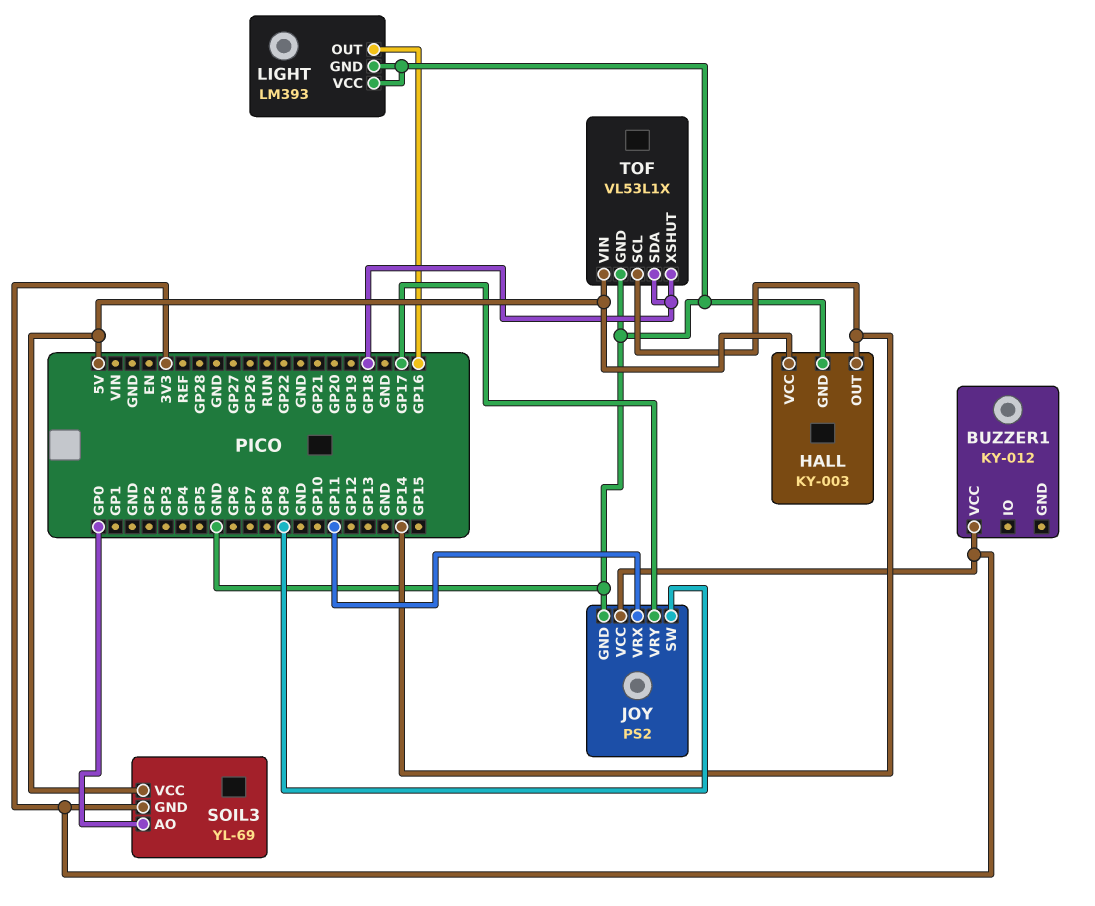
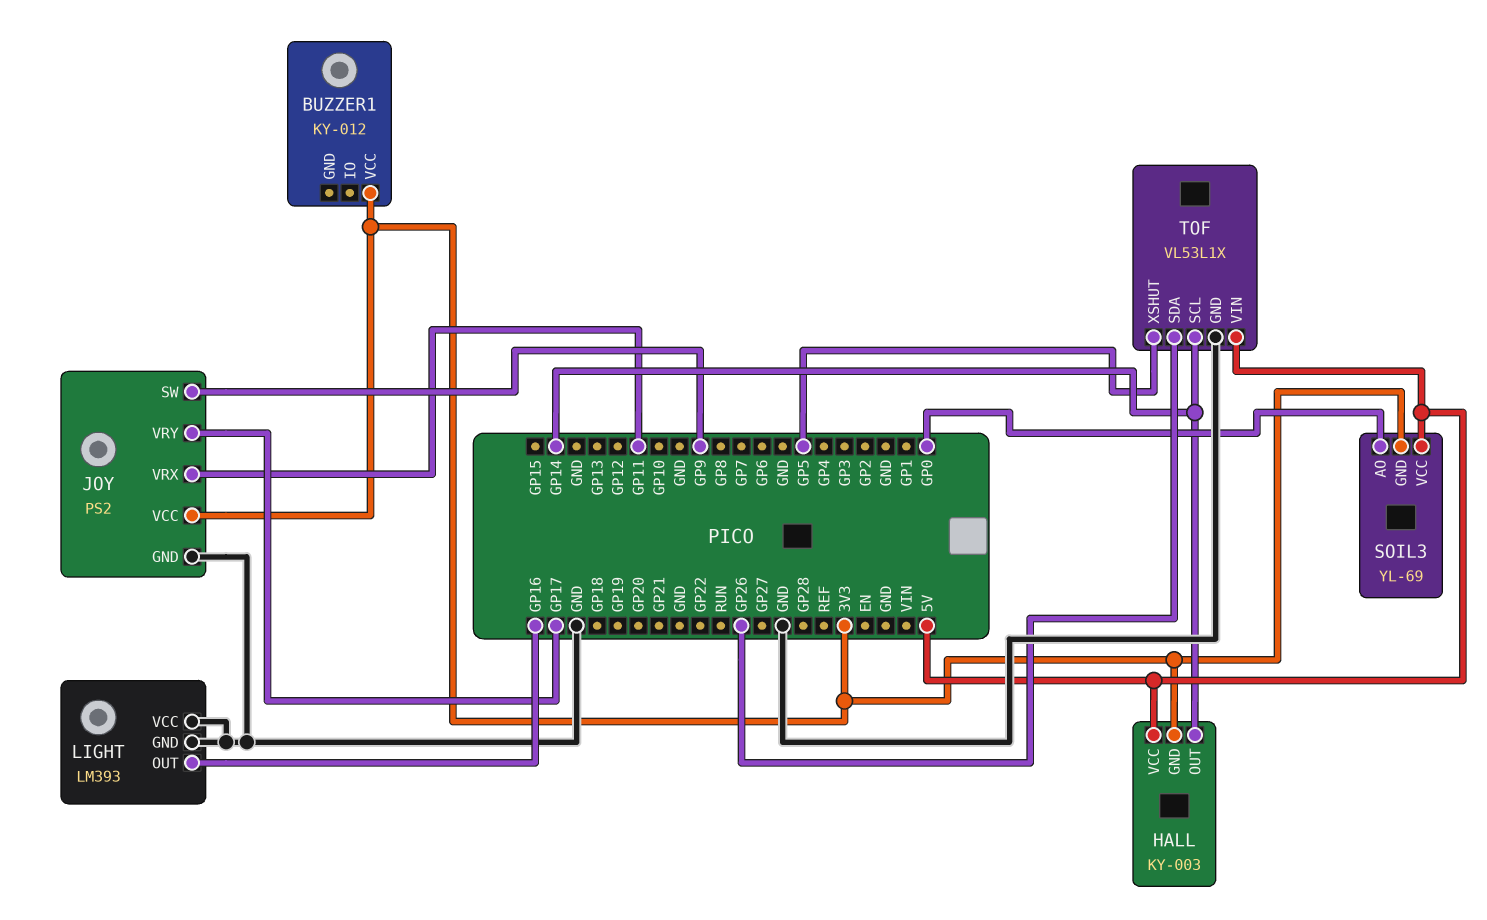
HALL pin GND: GND -> 3V3
TOF pin SDA: GP18 -> GP26
TOF pin XSHUT: GP18 -> GP5

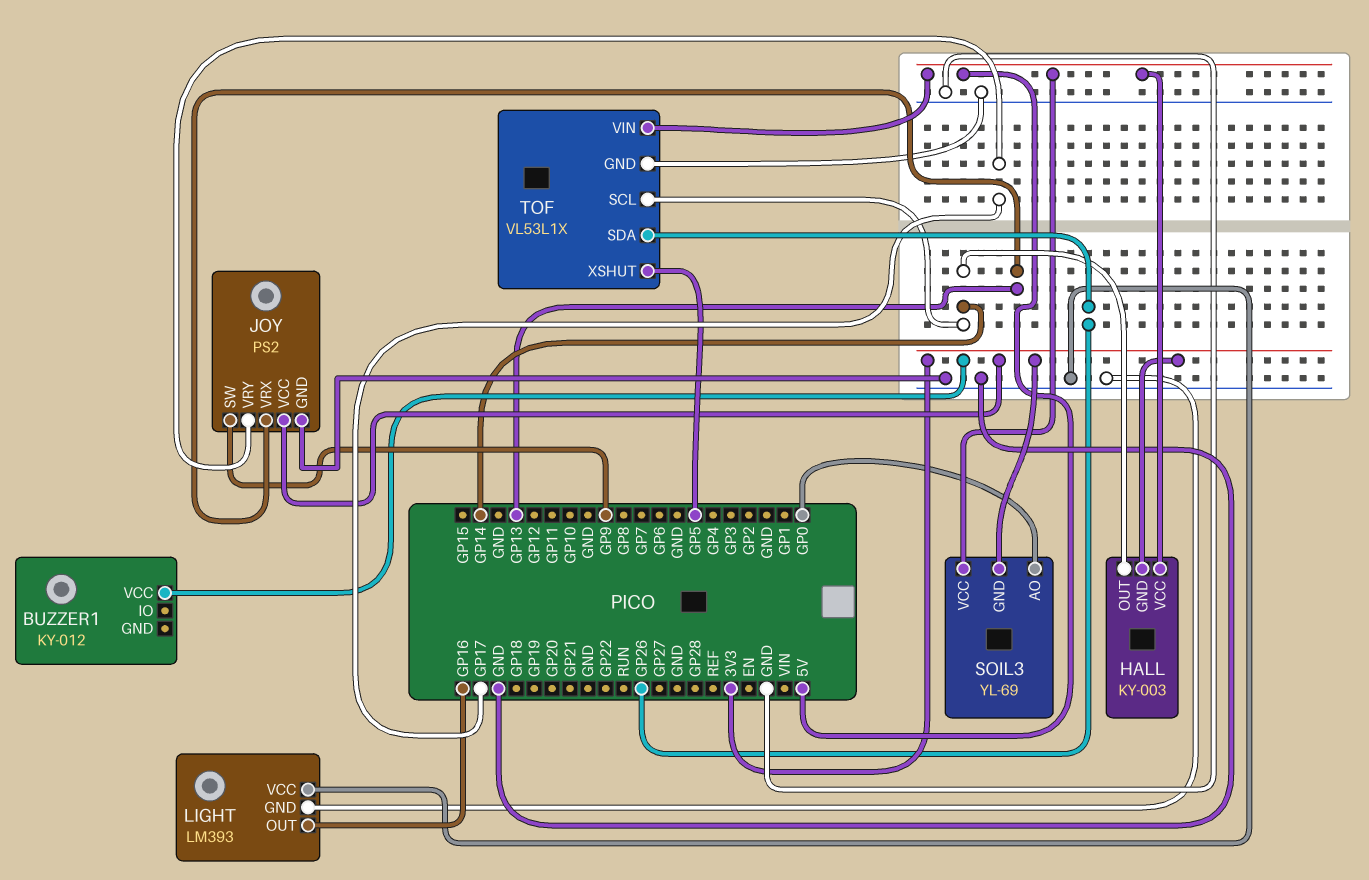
JOY pin VRX: GP11 -> GP13

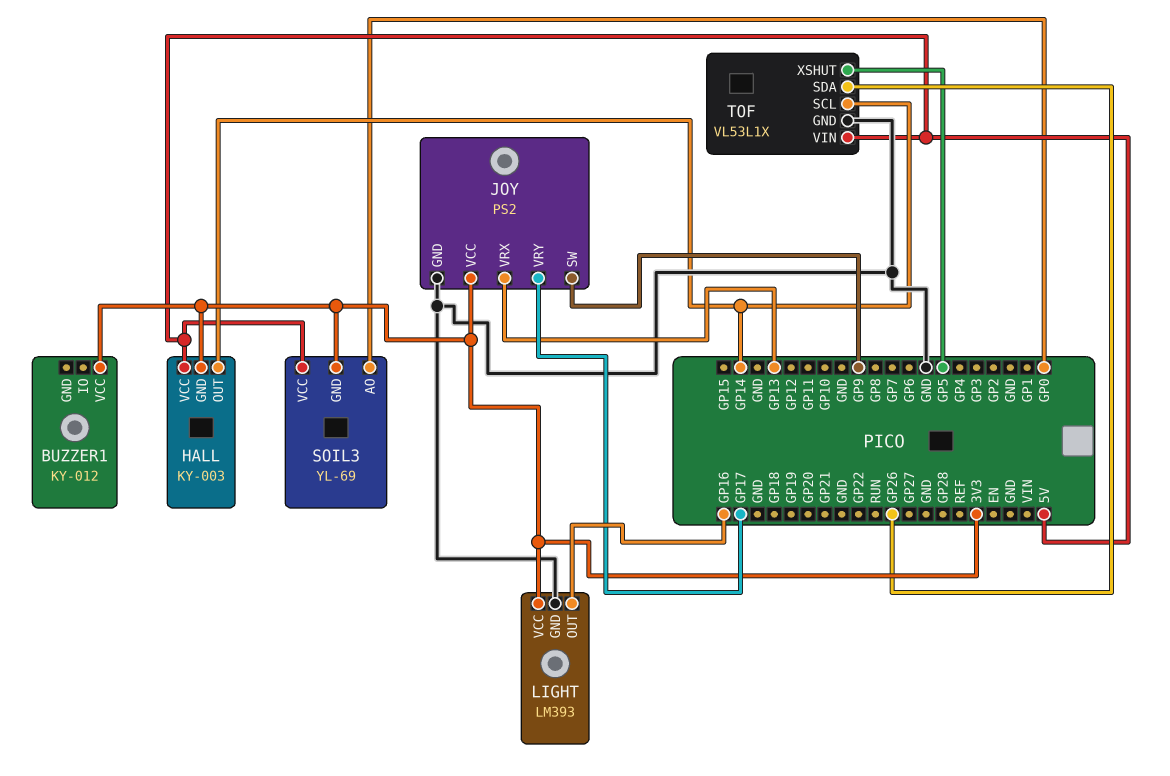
LIGHT pin VCC: GND -> 3V3

